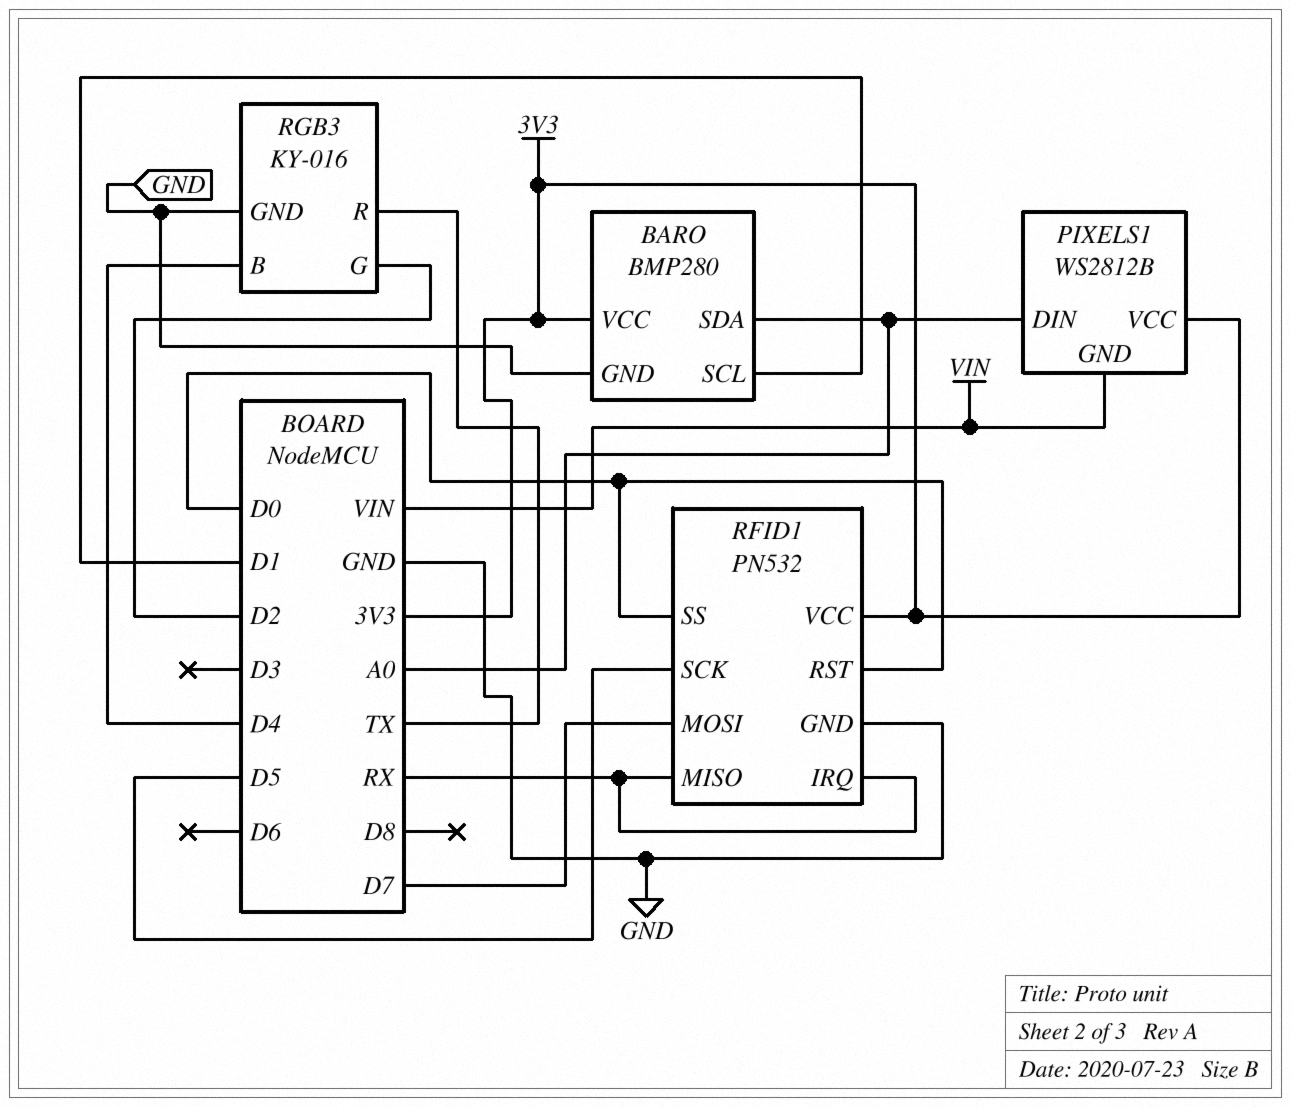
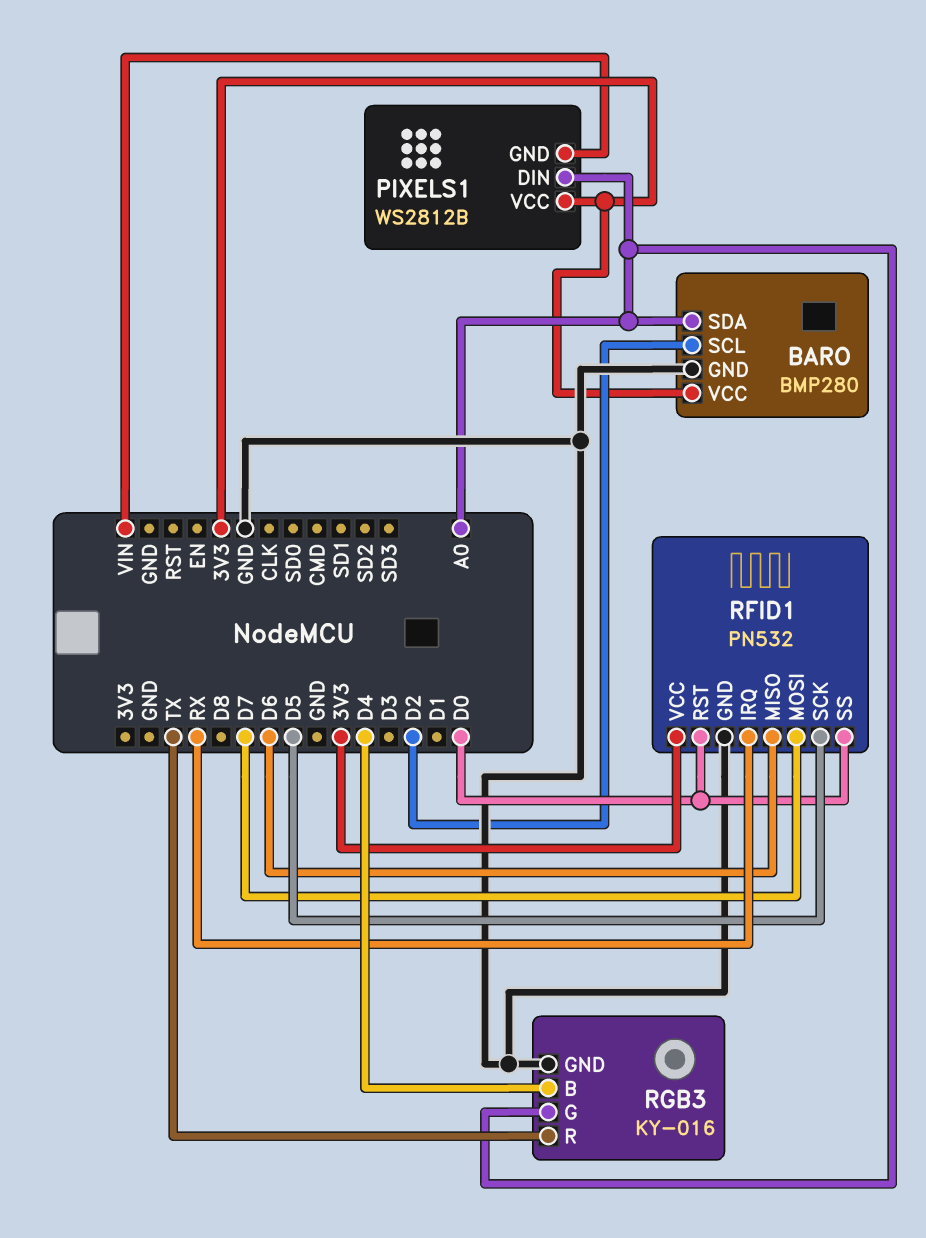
BARO pin SCL: D1 -> D2
RFID1 pin MISO: RX -> D6
RGB3 pin G: D2 -> A0

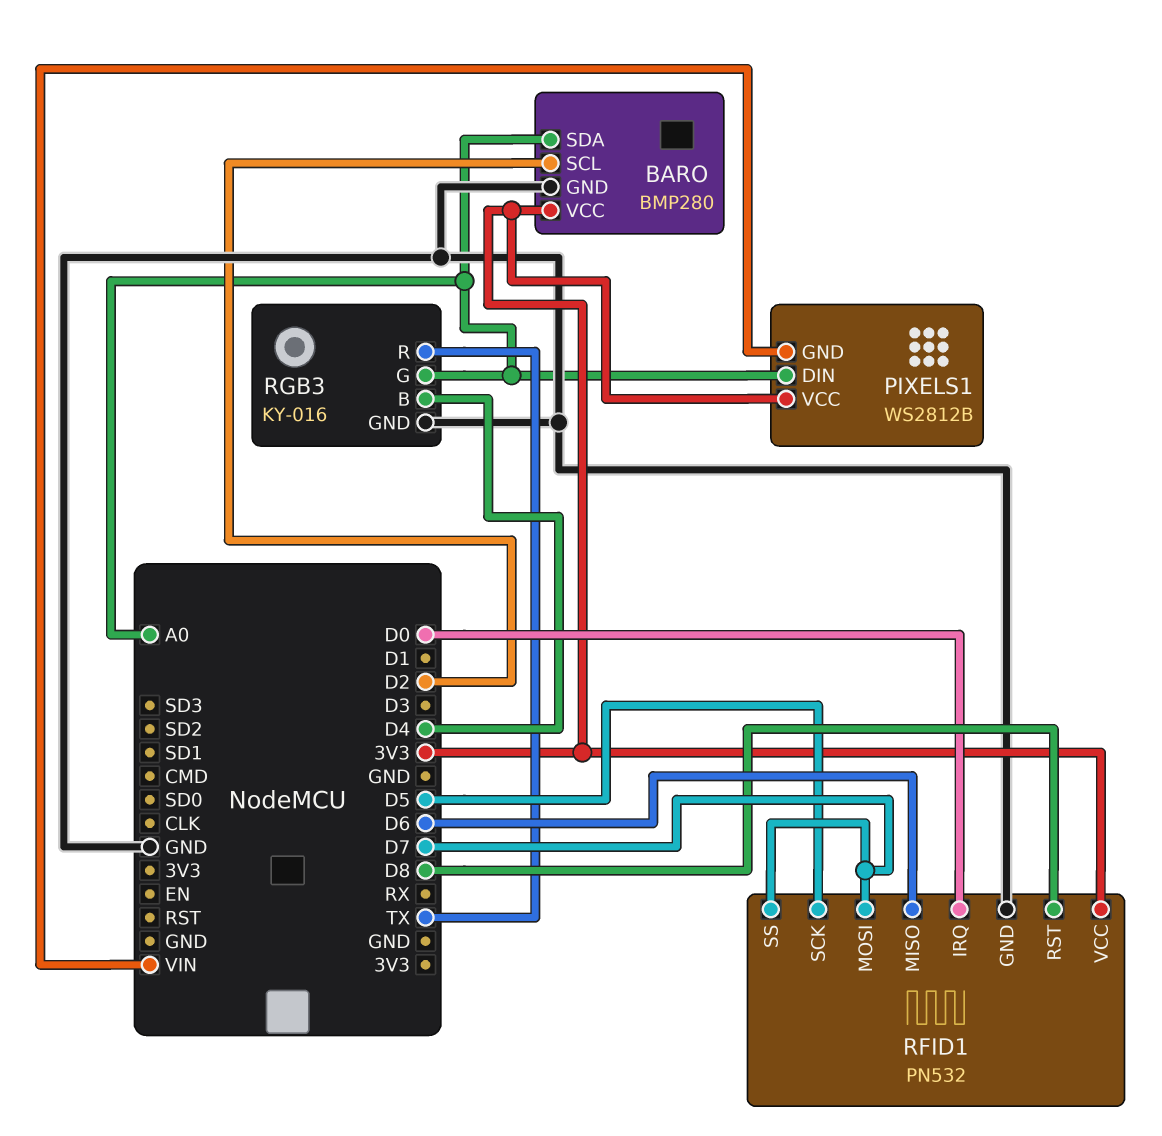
RFID1 pin IRQ: RX -> D0
RFID1 pin RST: D0 -> D8
RFID1 pin SS: D0 -> D7

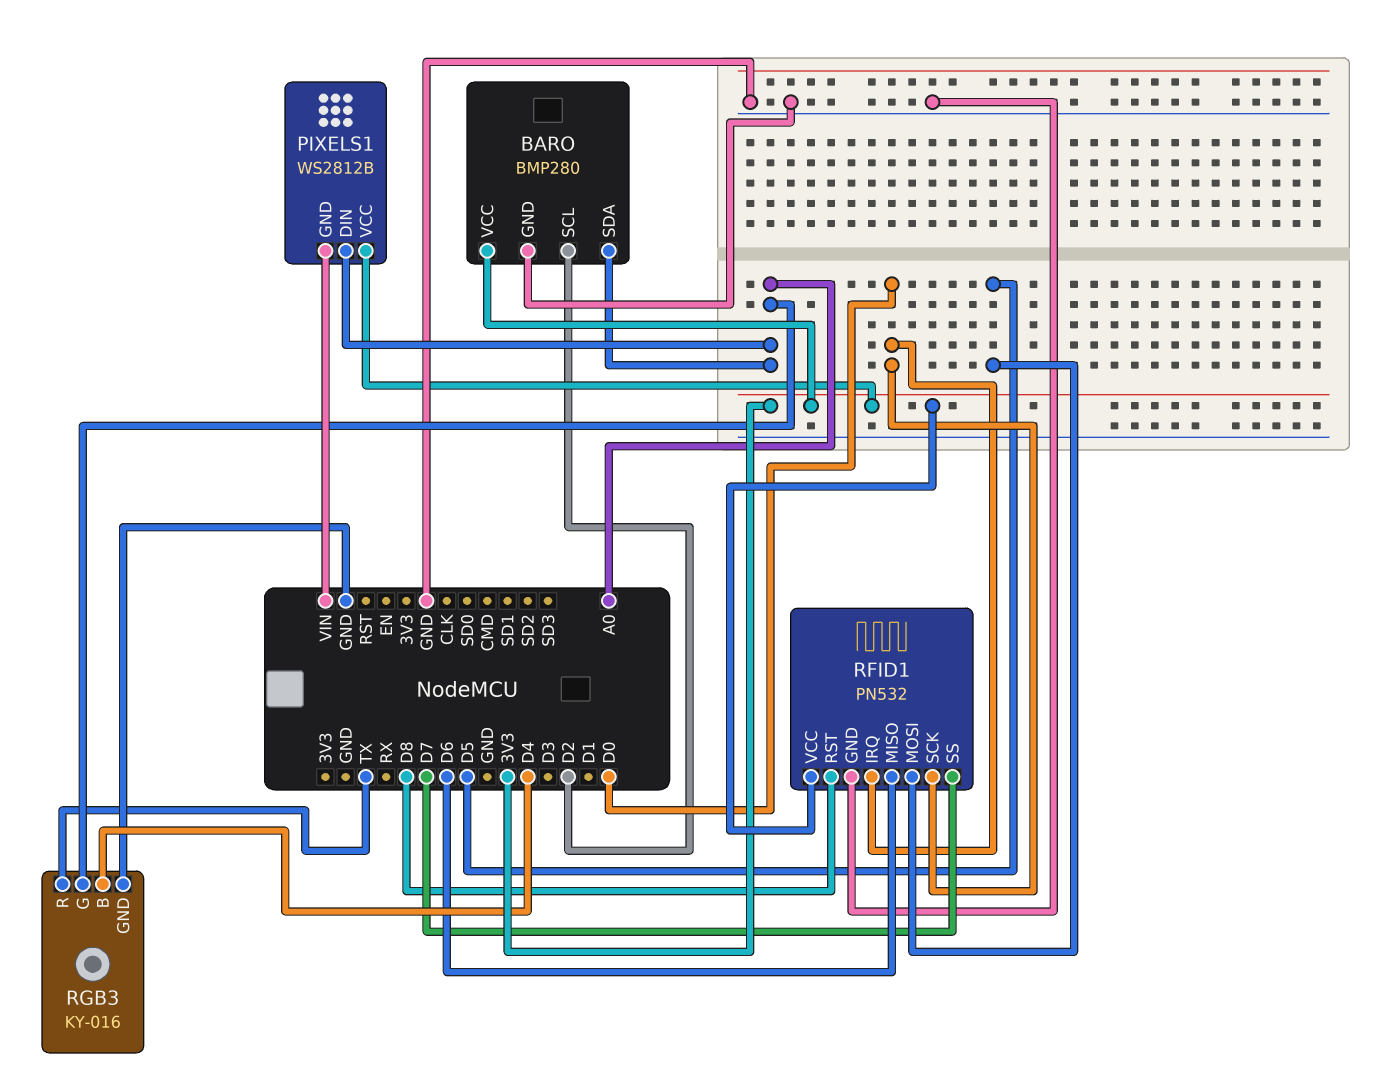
RFID1 pin MOSI: D7 -> D5
RFID1 pin SCK: D5 -> D0

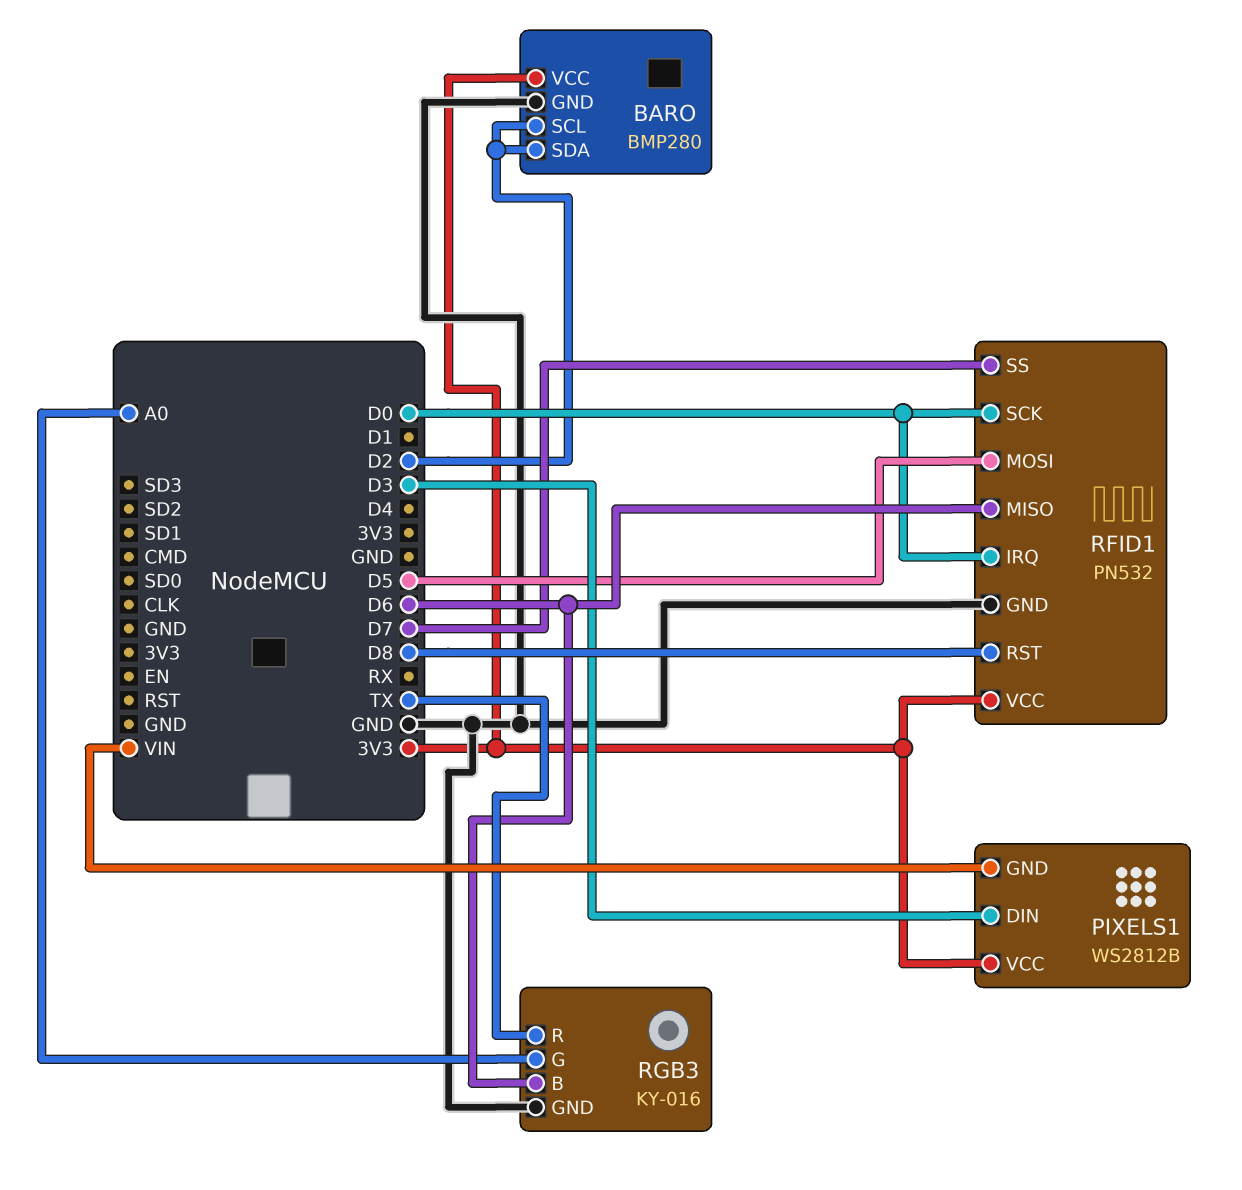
BARO pin SDA: A0 -> D2
PIXELS1 pin DIN: A0 -> D3
RGB3 pin B: D4 -> D6

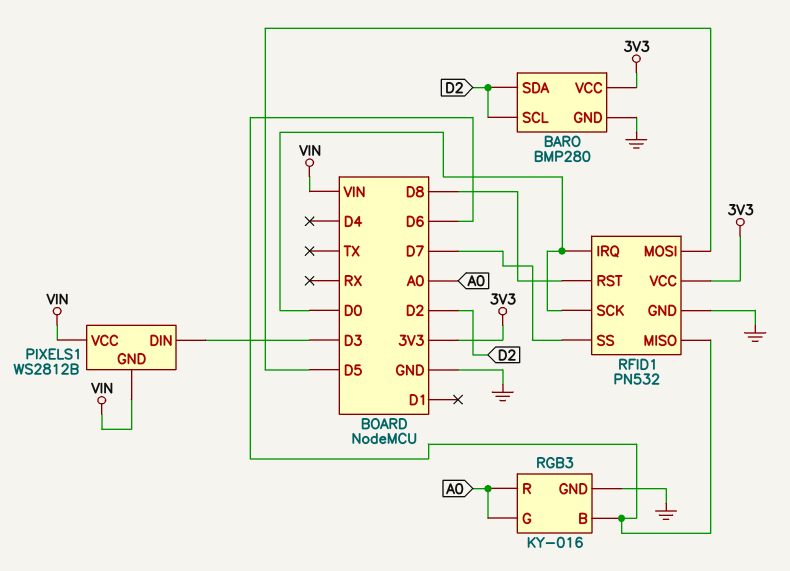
PIXELS1 pin VCC: 3V3 -> VIN
RGB3 pin R: TX -> A0

